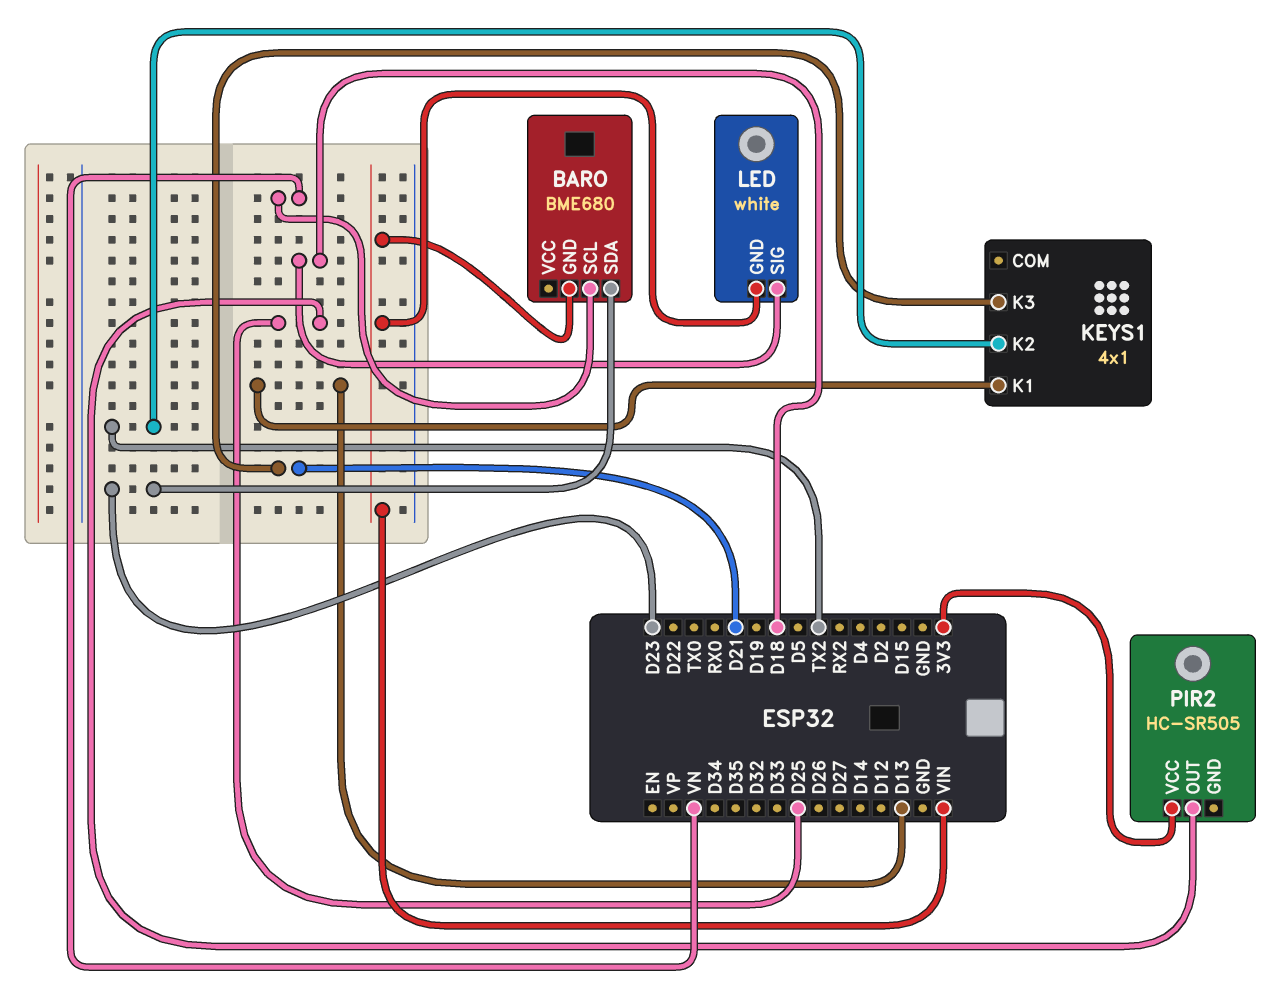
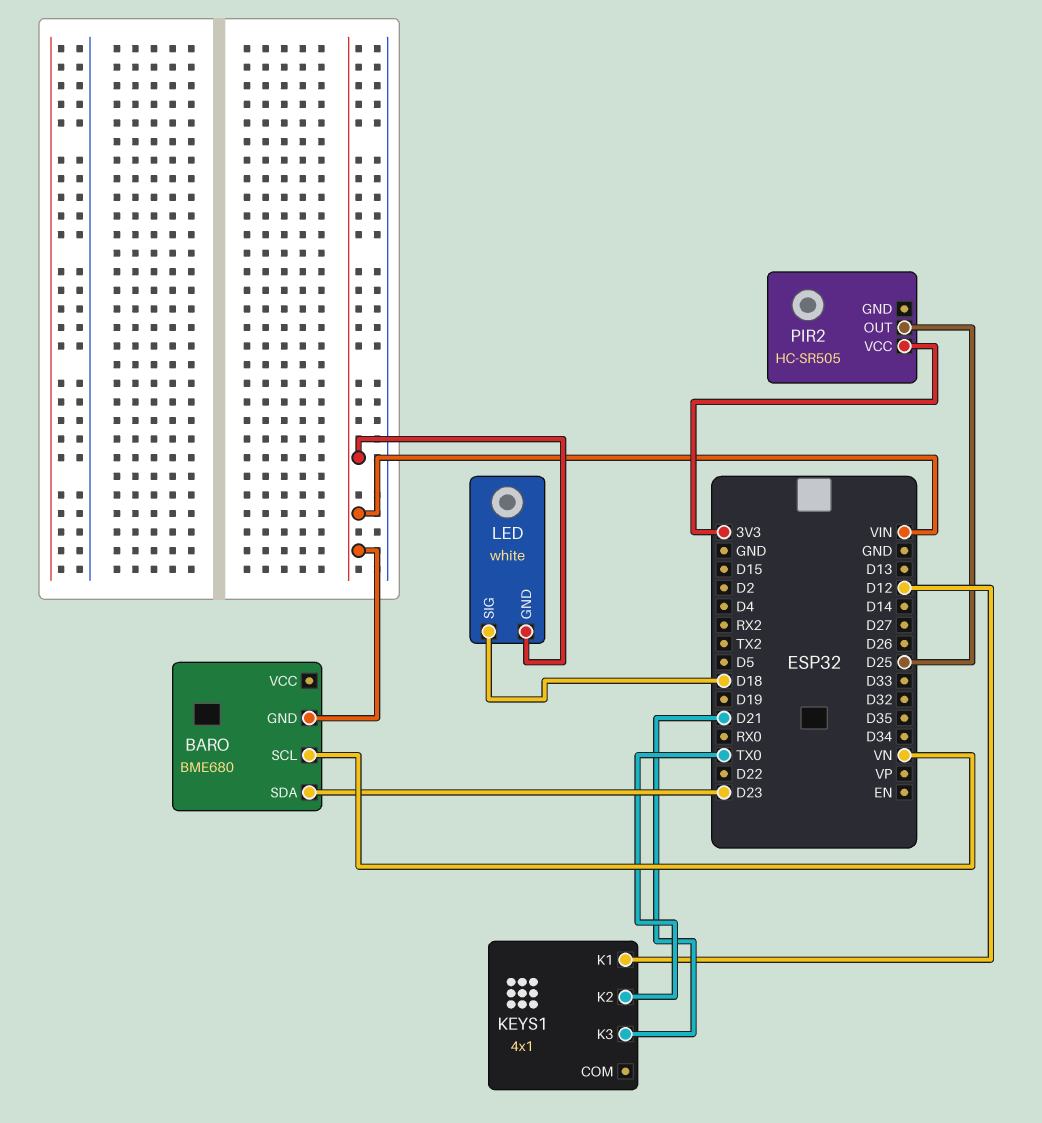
KEYS1 pin K1: D13 -> D12
KEYS1 pin K2: TX2 -> TX0

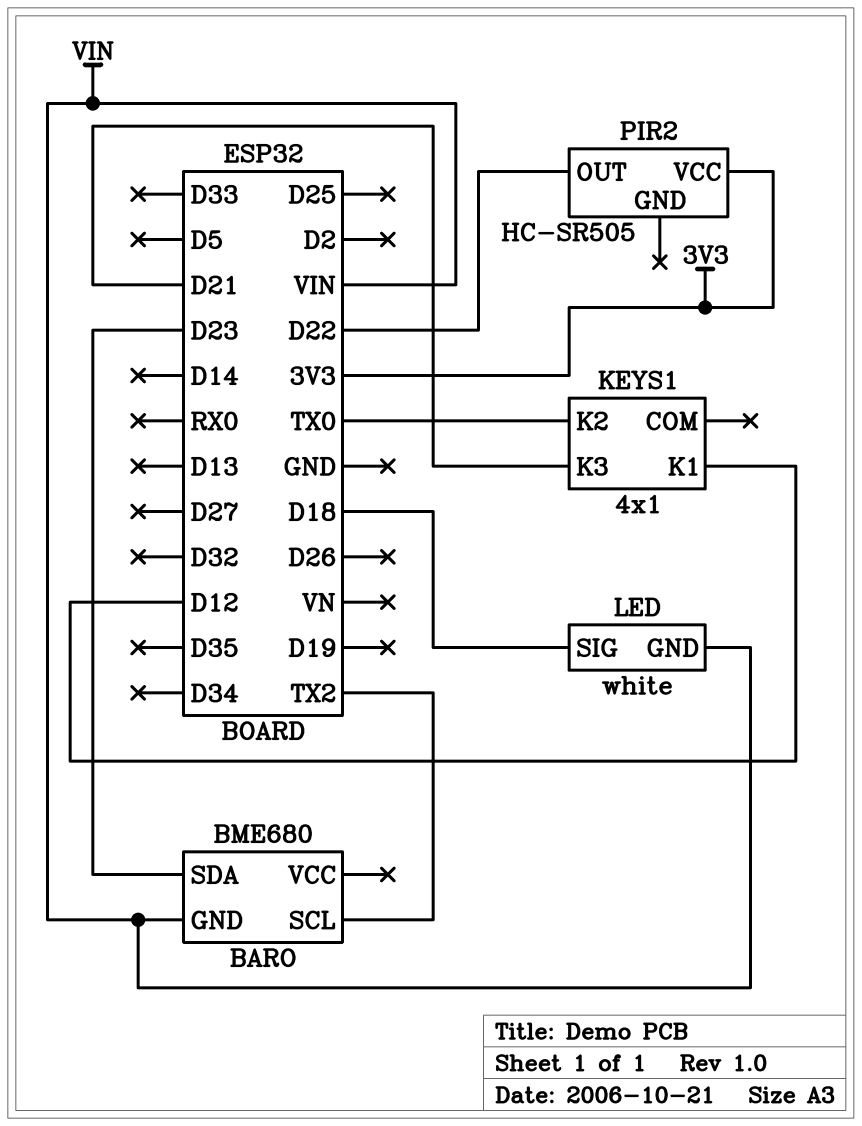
BARO pin SCL: VN -> TX2
PIR2 pin OUT: D25 -> D22

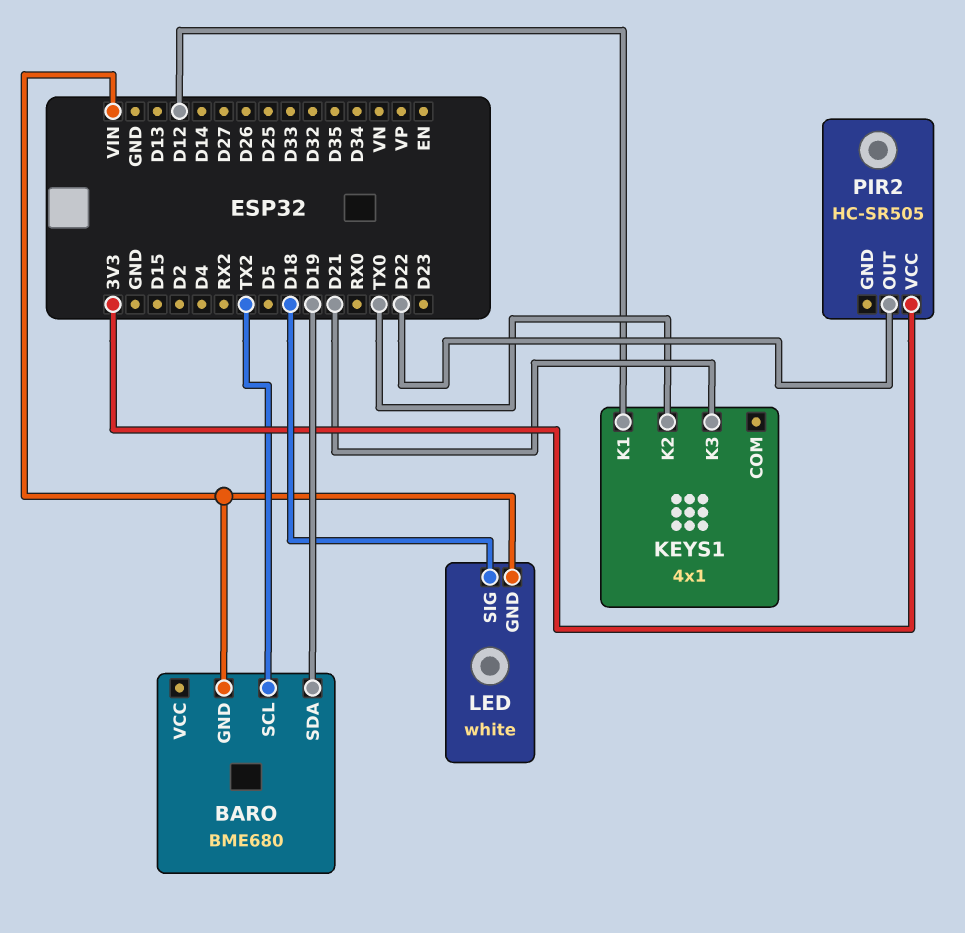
BARO pin SDA: D23 -> D19

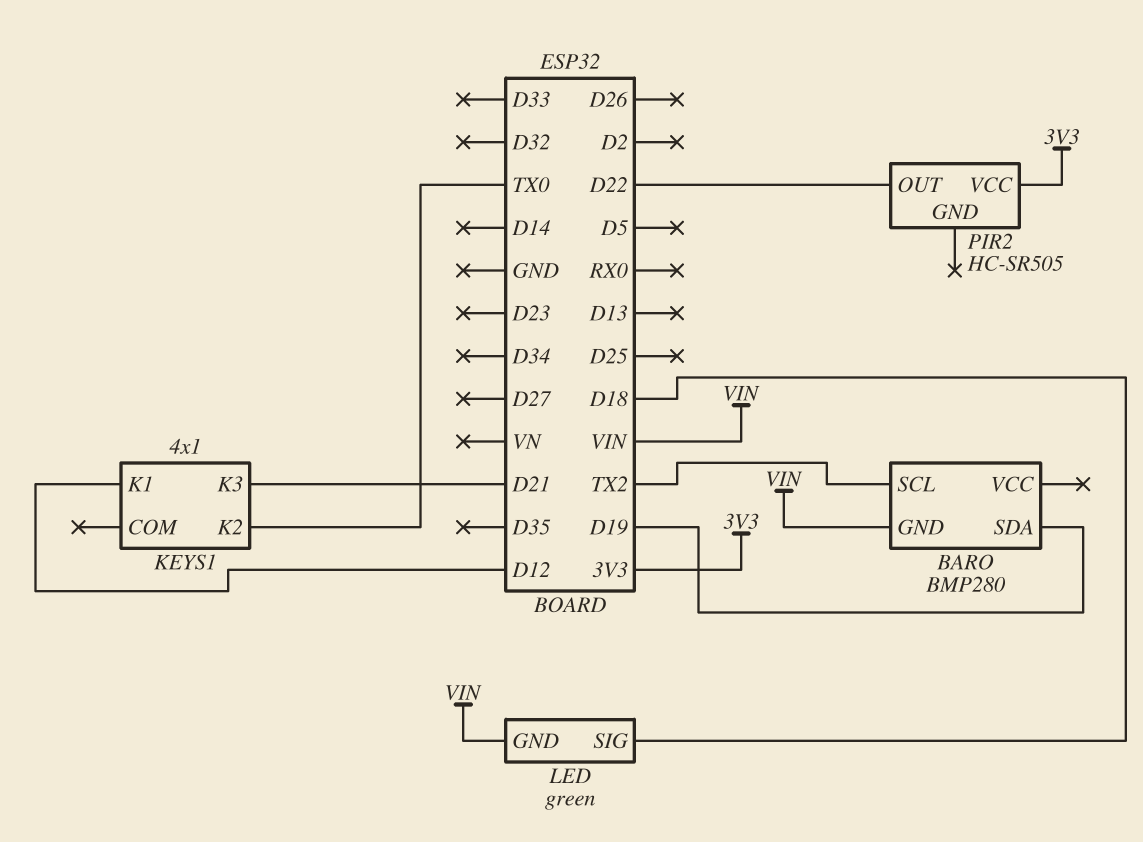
BARO: BME680 -> BMP280
LED: white -> green

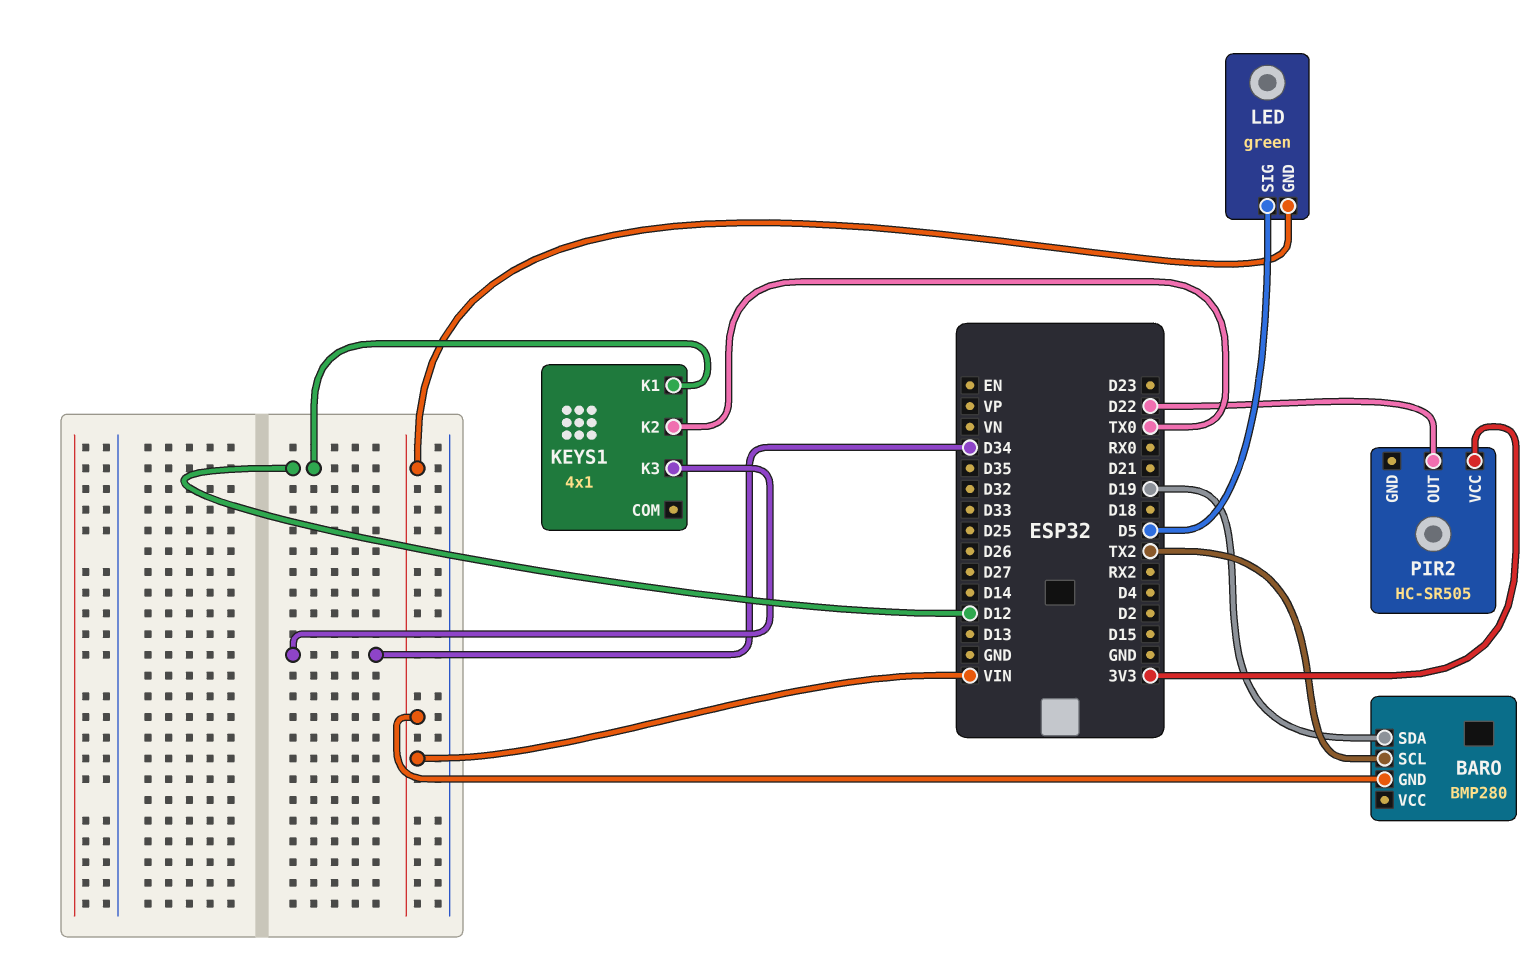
KEYS1 pin K3: D21 -> D34
LED pin SIG: D18 -> D5

